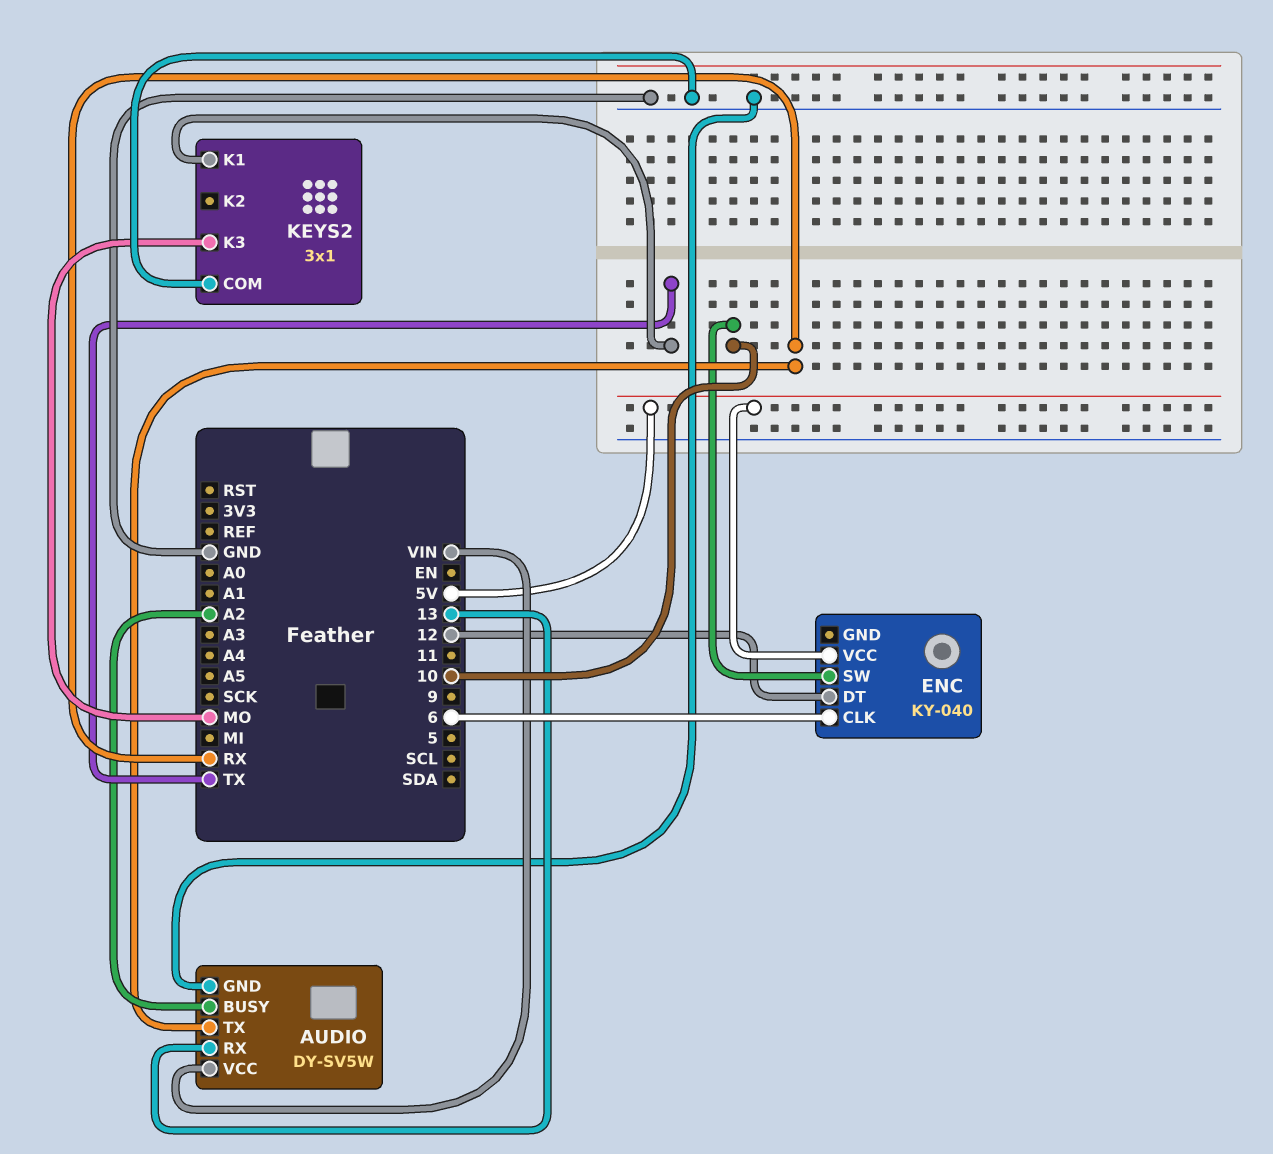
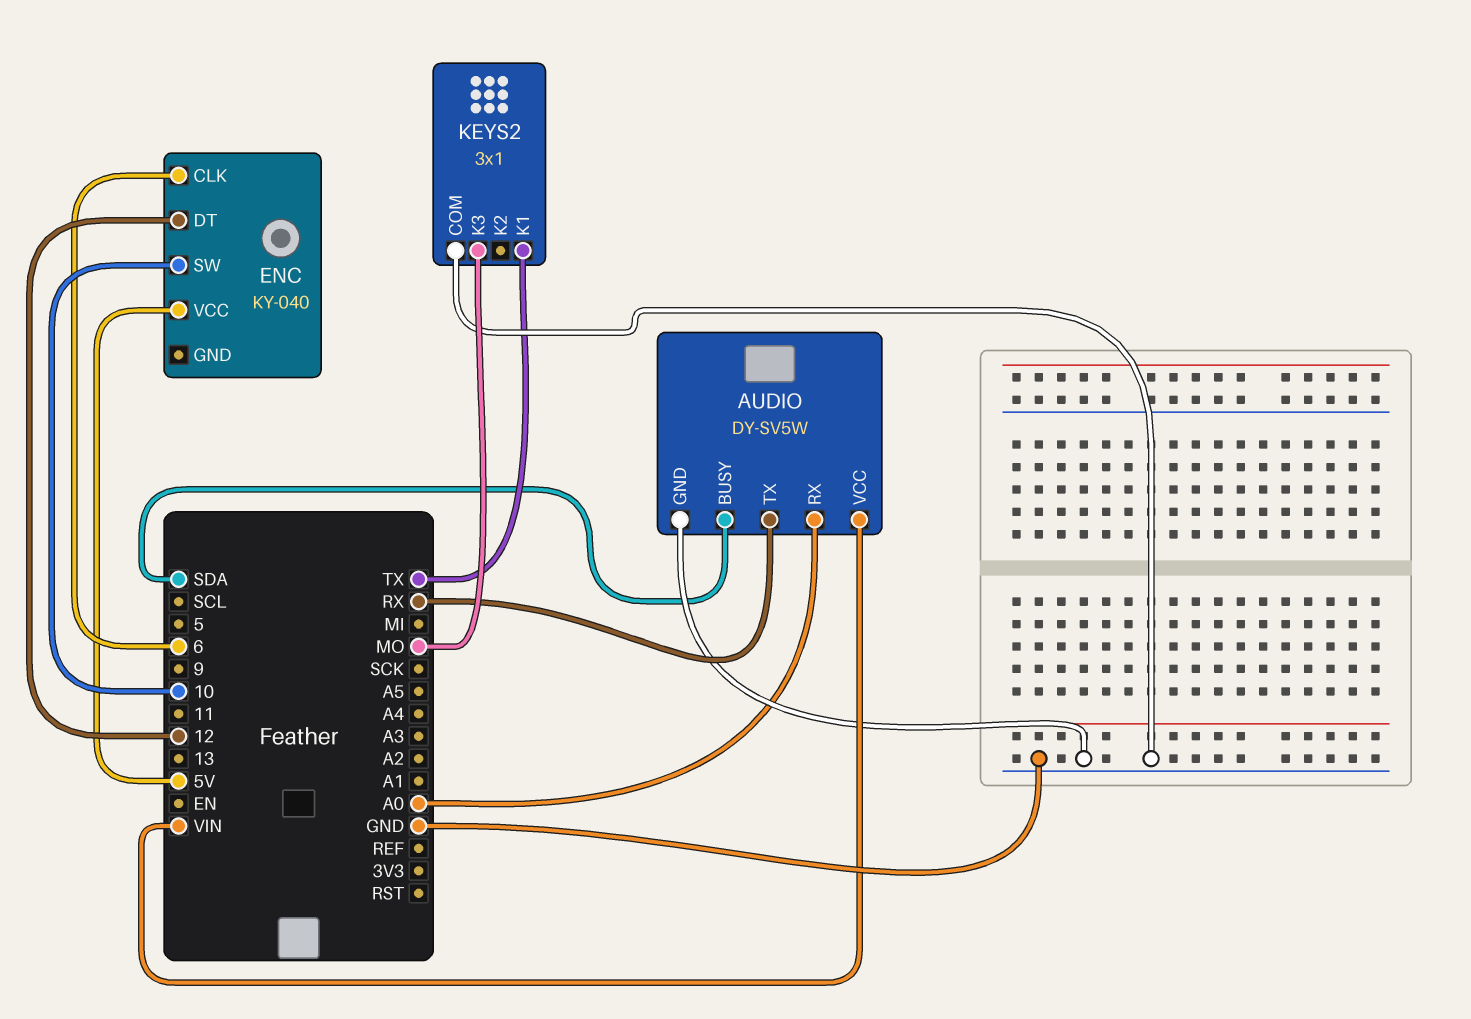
AUDIO pin BUSY: A2 -> SDA
AUDIO pin RX: 13 -> A0

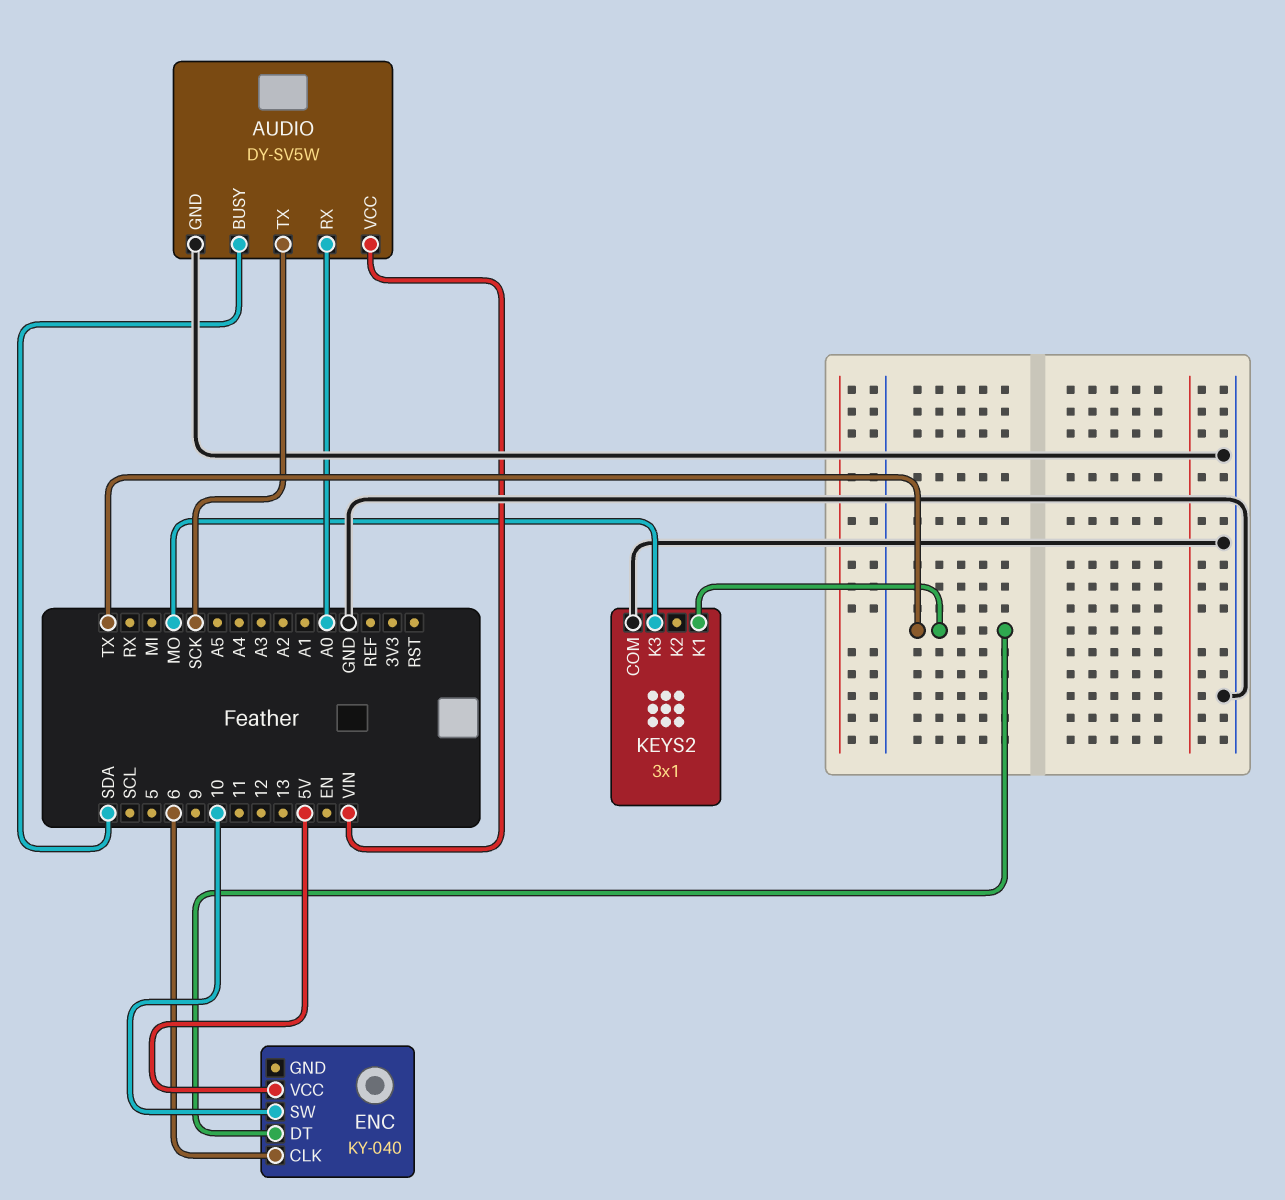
AUDIO pin TX: RX -> SCK
ENC pin DT: 12 -> TX

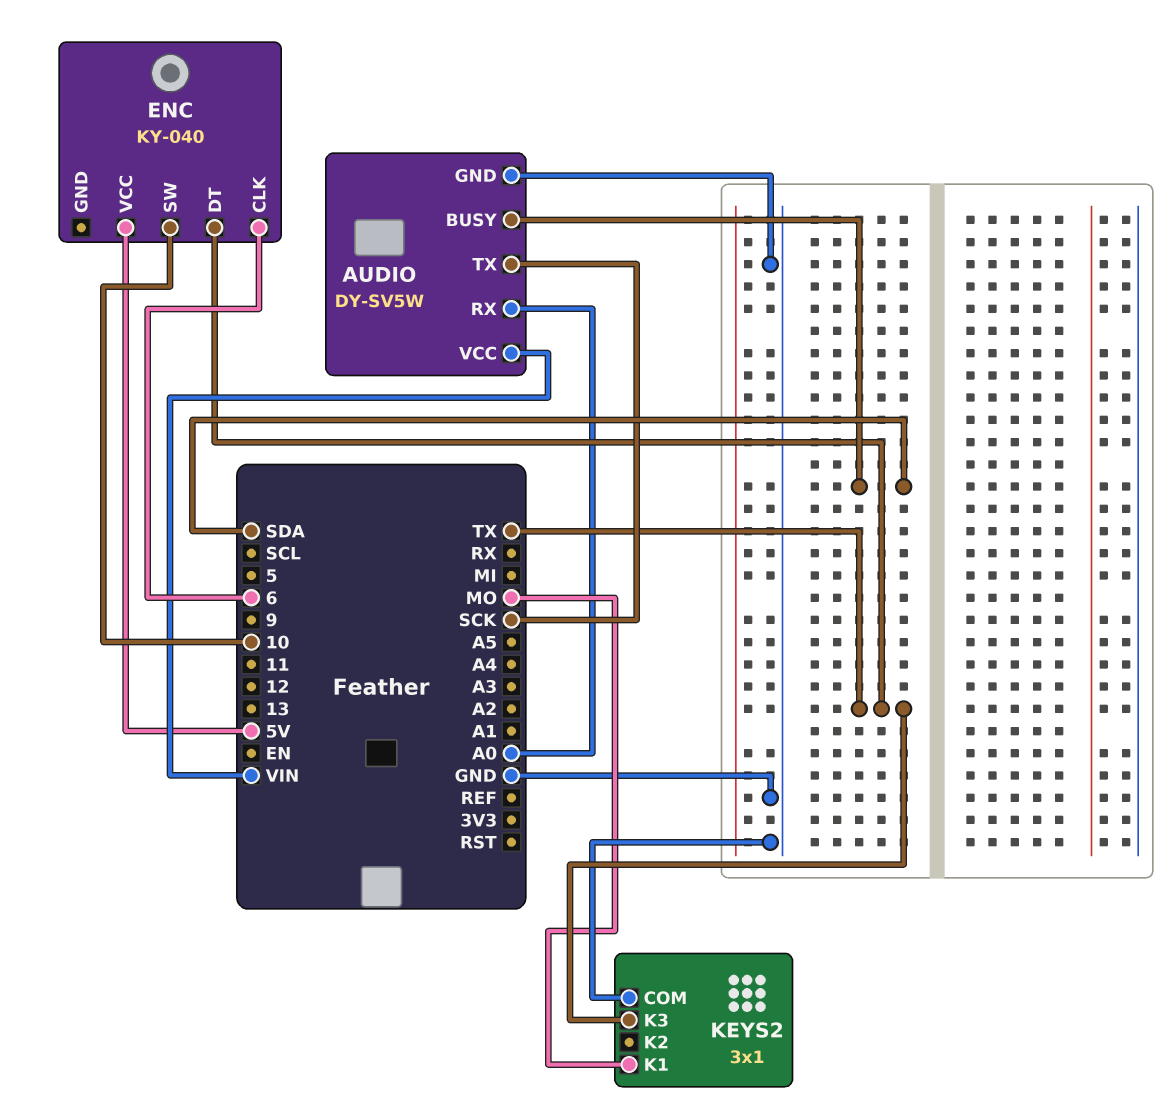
KEYS2 pin K1: TX -> MO
KEYS2 pin K3: MO -> TX

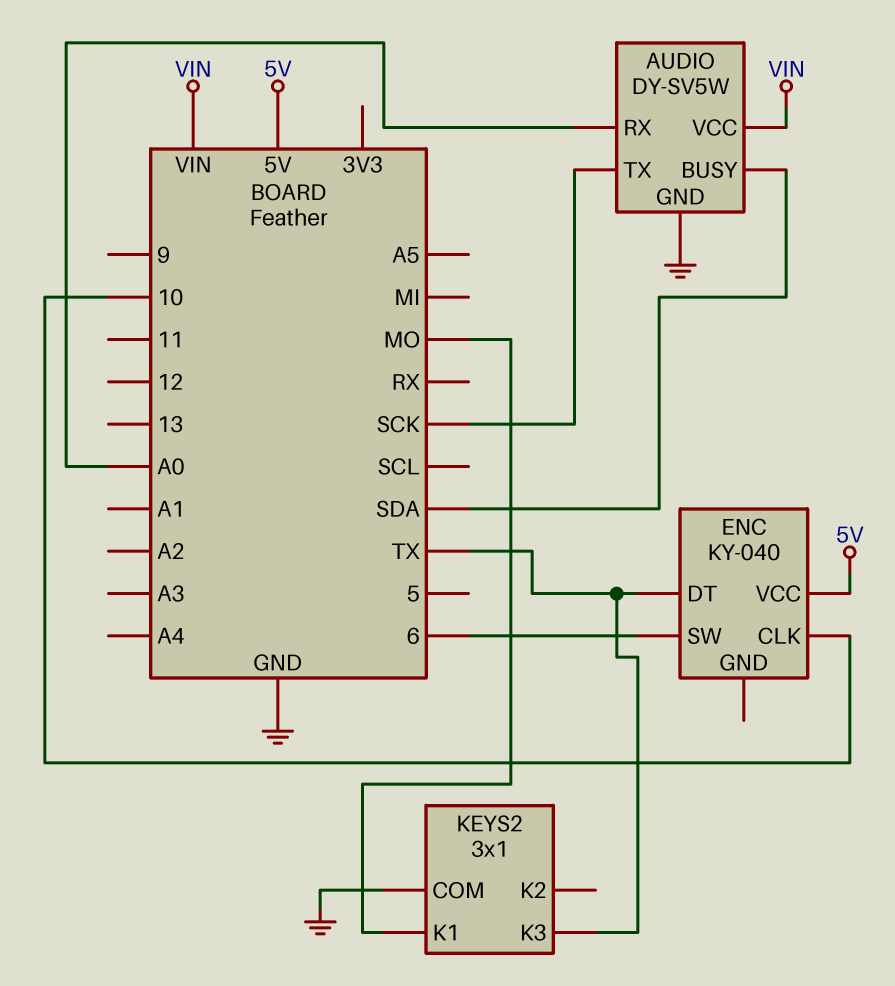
ENC pin CLK: 6 -> 10
ENC pin SW: 10 -> 6

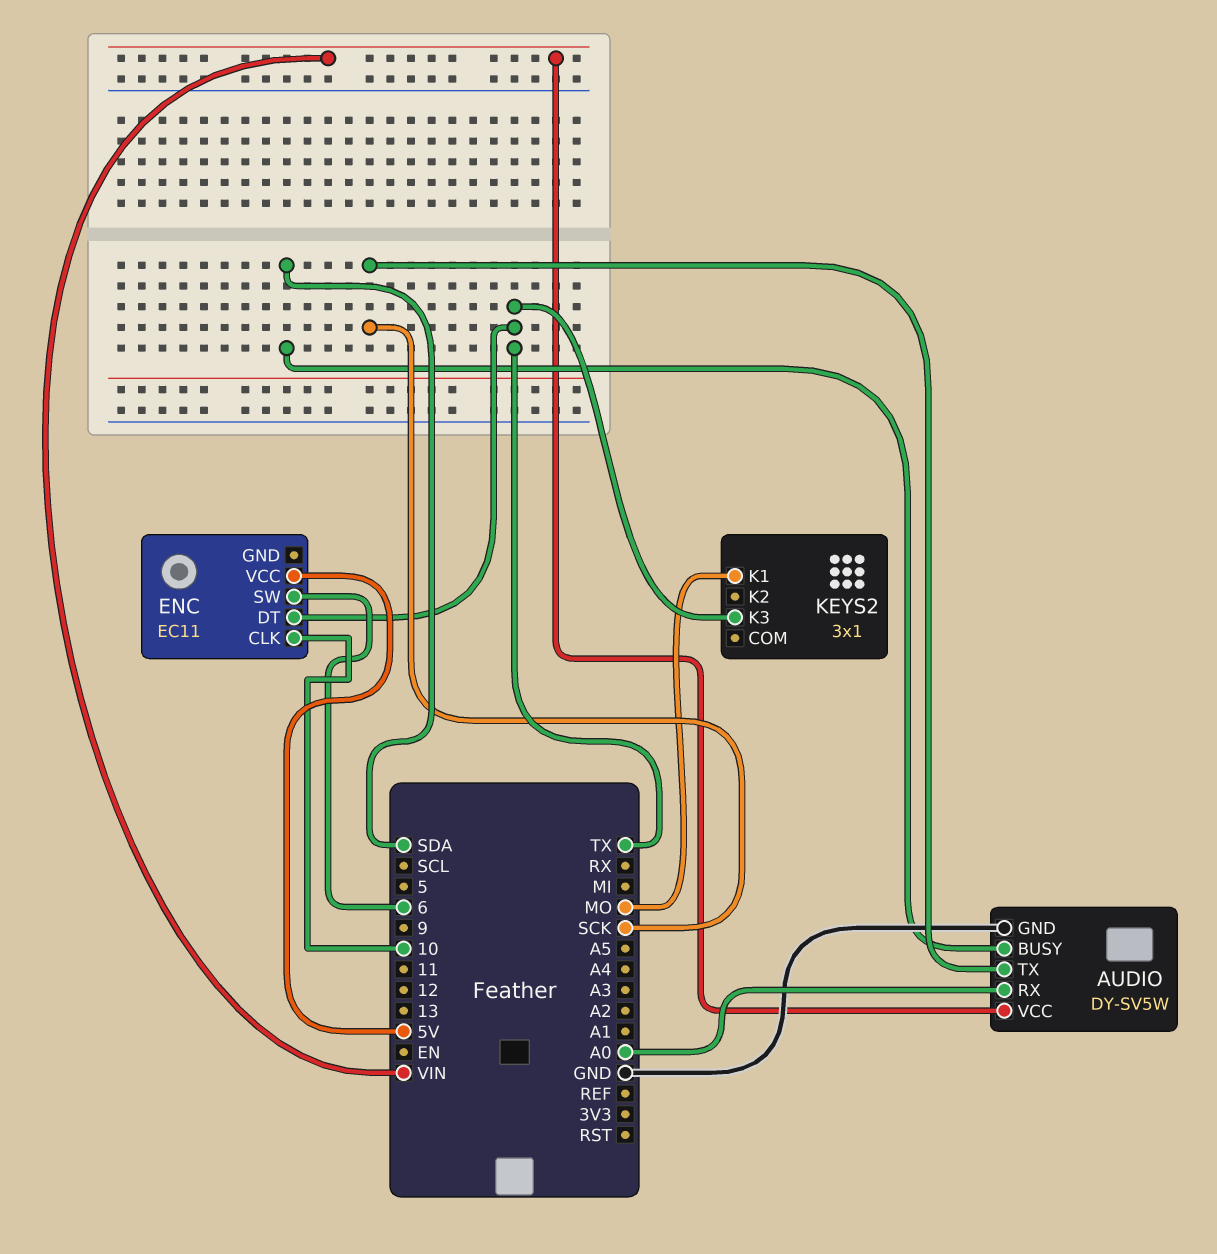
ENC: KY-040 -> EC11
KEYS2 pin COM: GND -> none

